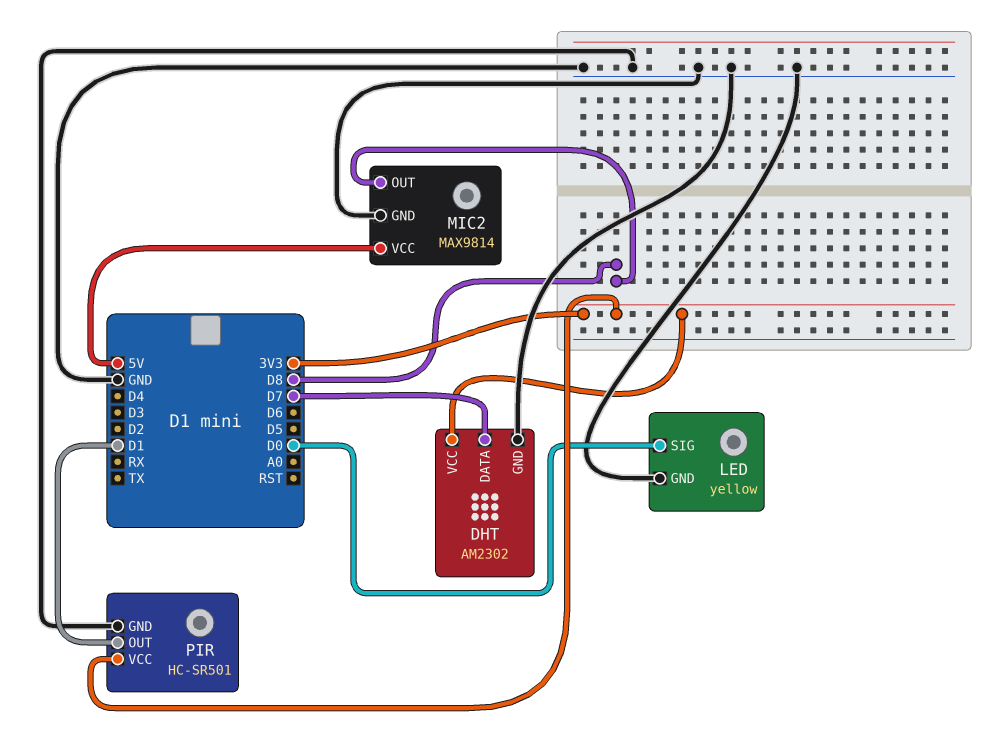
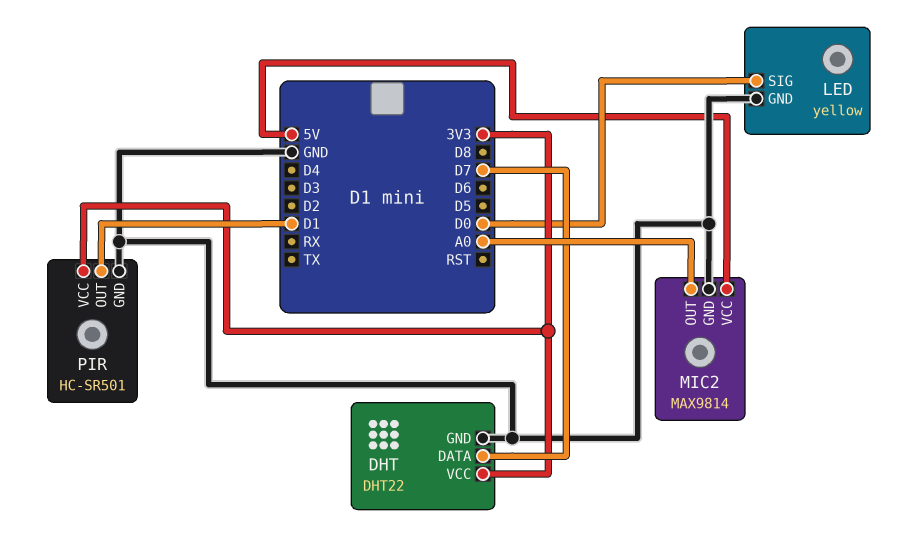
DHT: AM2302 -> DHT22
MIC2 pin OUT: D8 -> A0

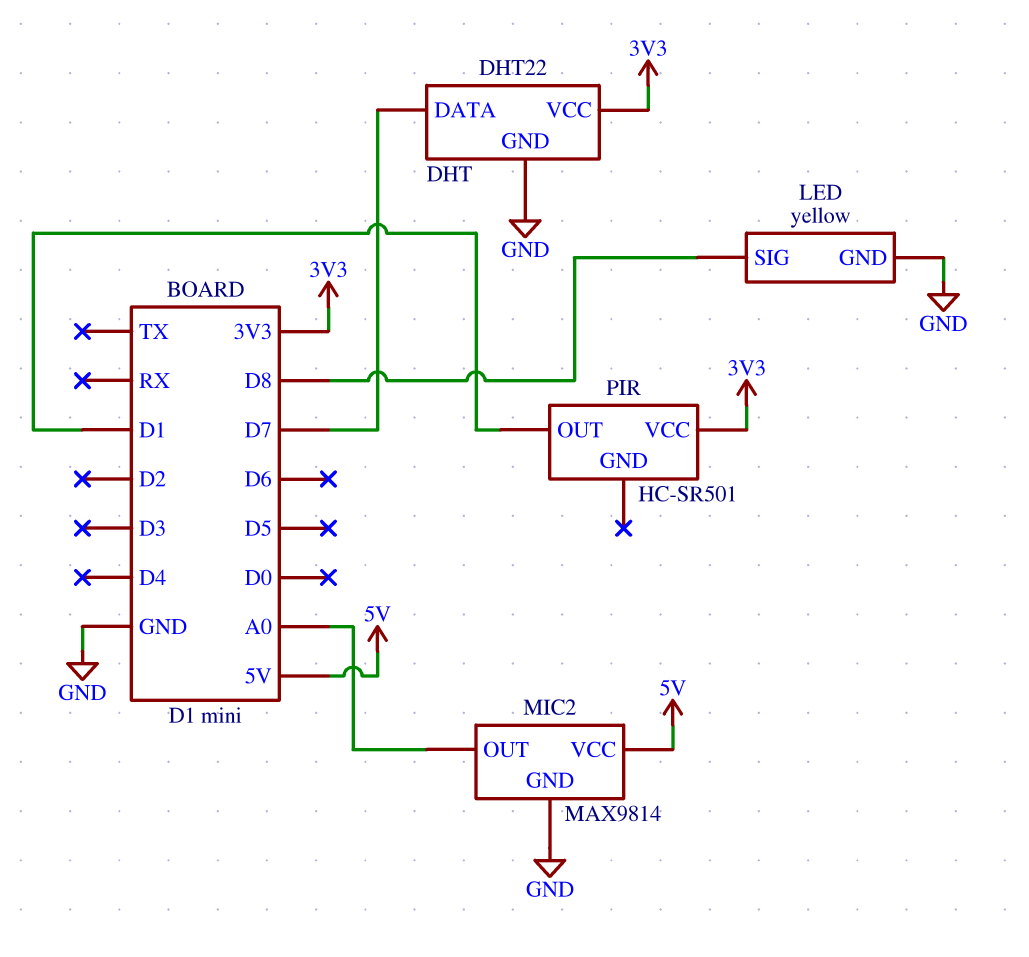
LED pin SIG: D0 -> D8
PIR pin GND: GND -> none

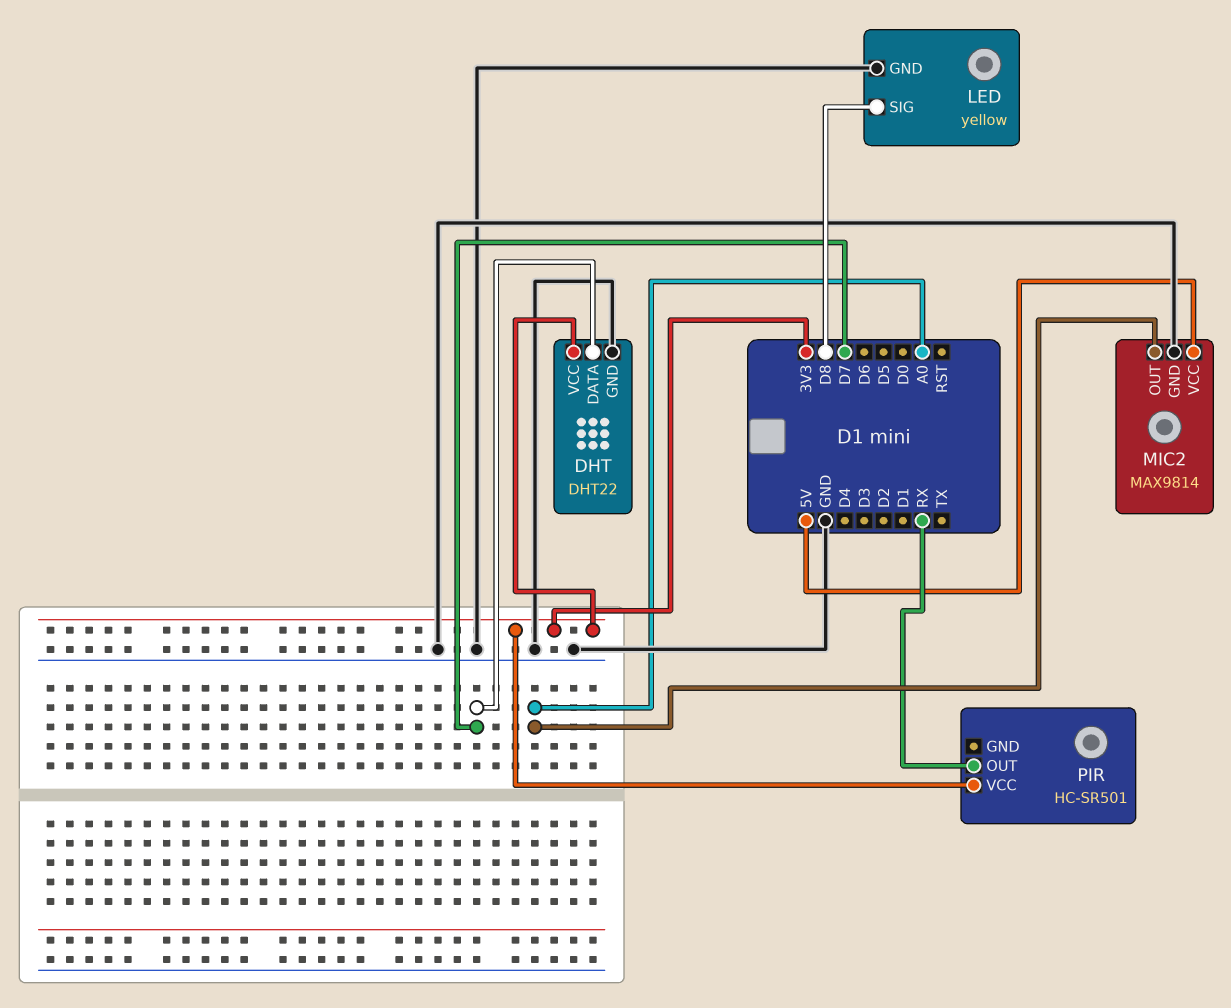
PIR pin OUT: D1 -> RX

